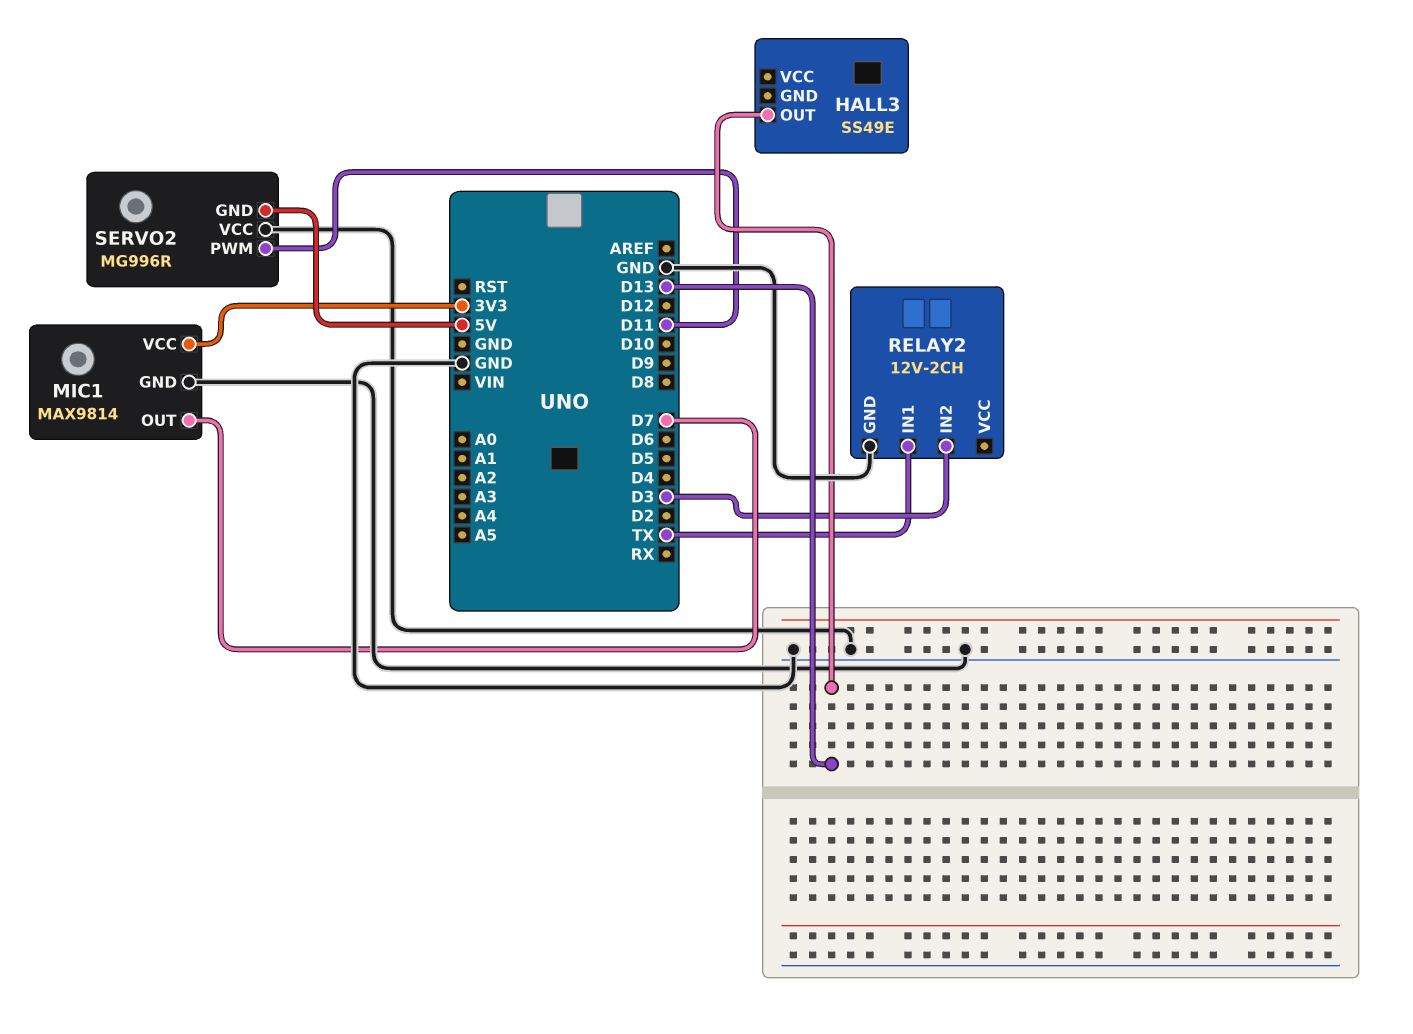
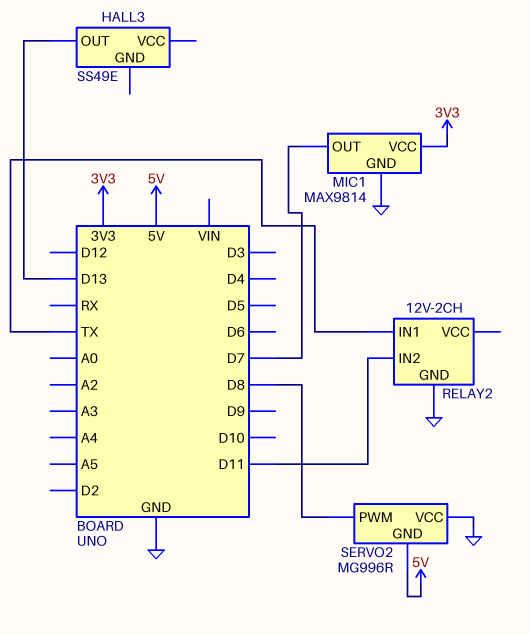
RELAY2 pin IN2: D3 -> D11
SERVO2 pin PWM: D11 -> D8

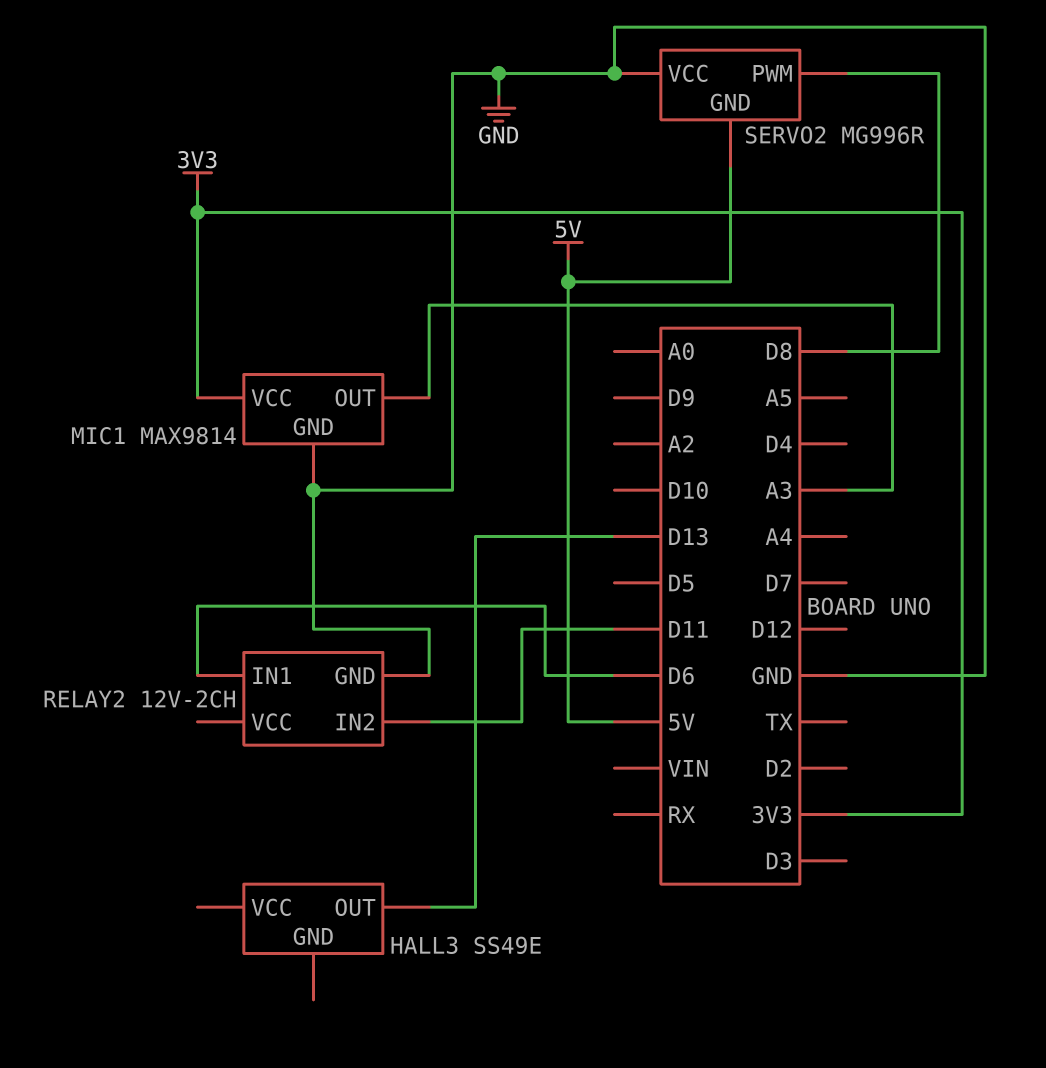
MIC1 pin OUT: D7 -> A3
RELAY2 pin IN1: TX -> D6

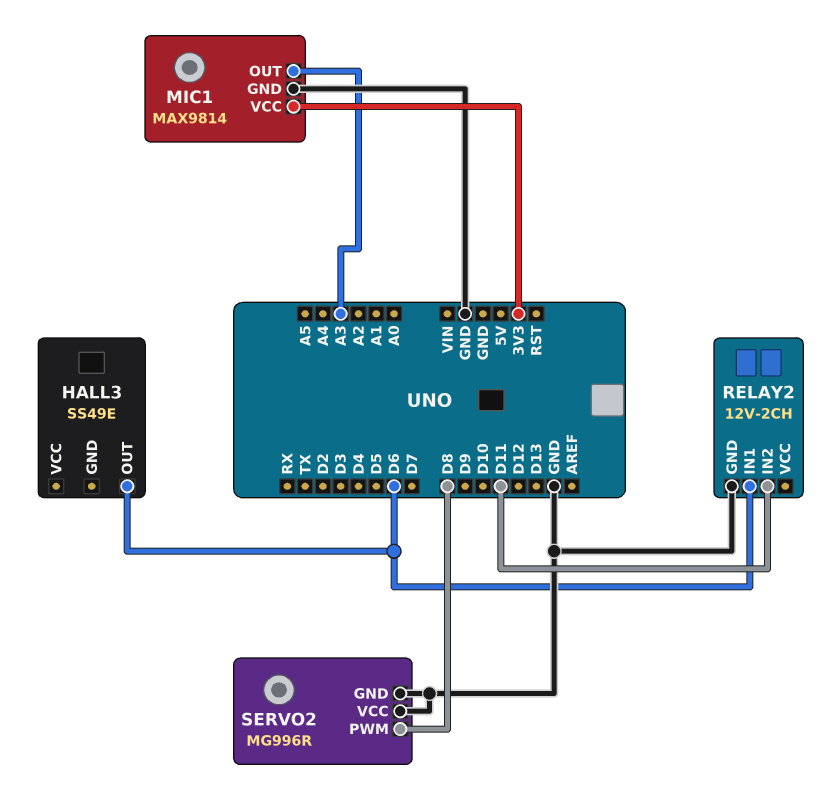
HALL3 pin OUT: D13 -> D6
SERVO2 pin GND: 5V -> GND

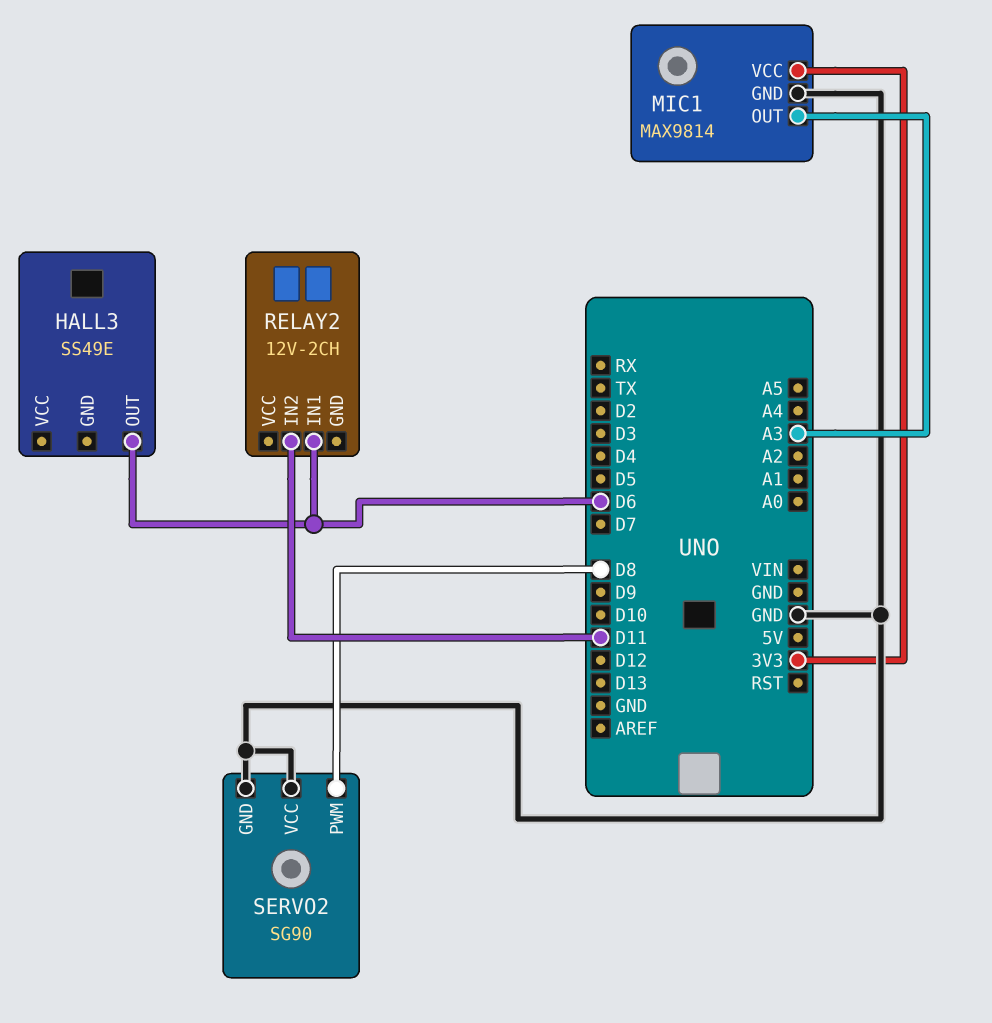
RELAY2 pin GND: GND -> none
SERVO2: MG996R -> SG90

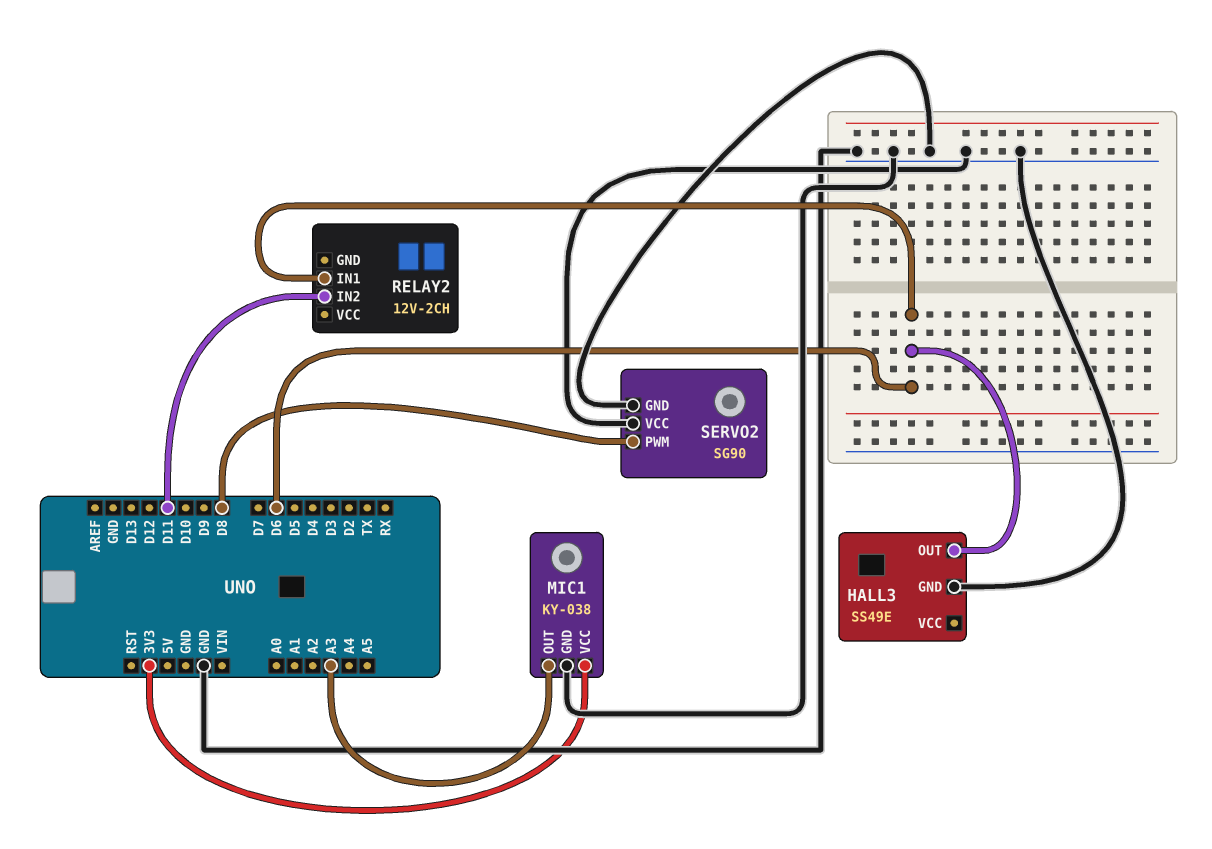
HALL3 pin GND: none -> GND
MIC1: MAX9814 -> KY-038

